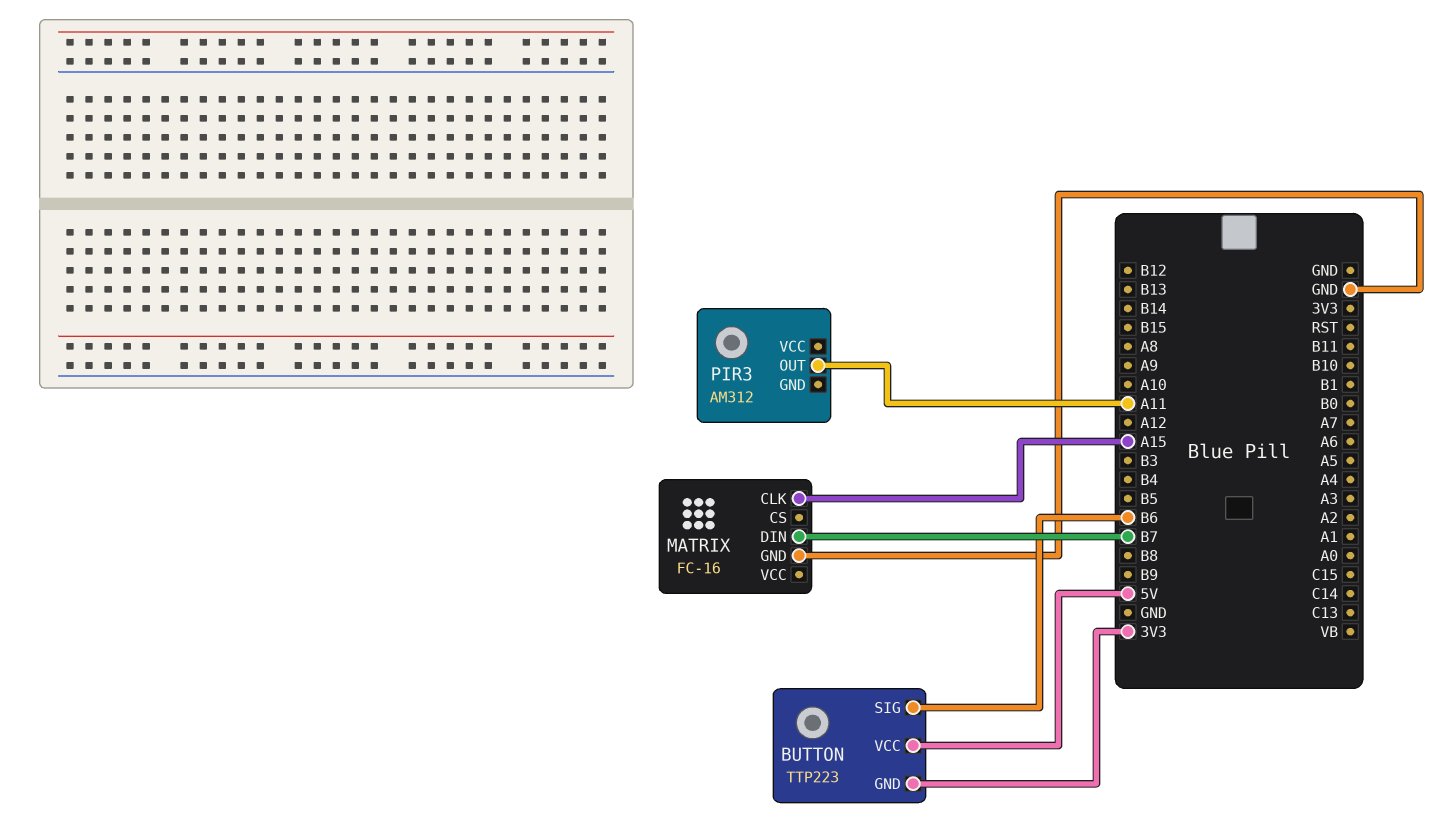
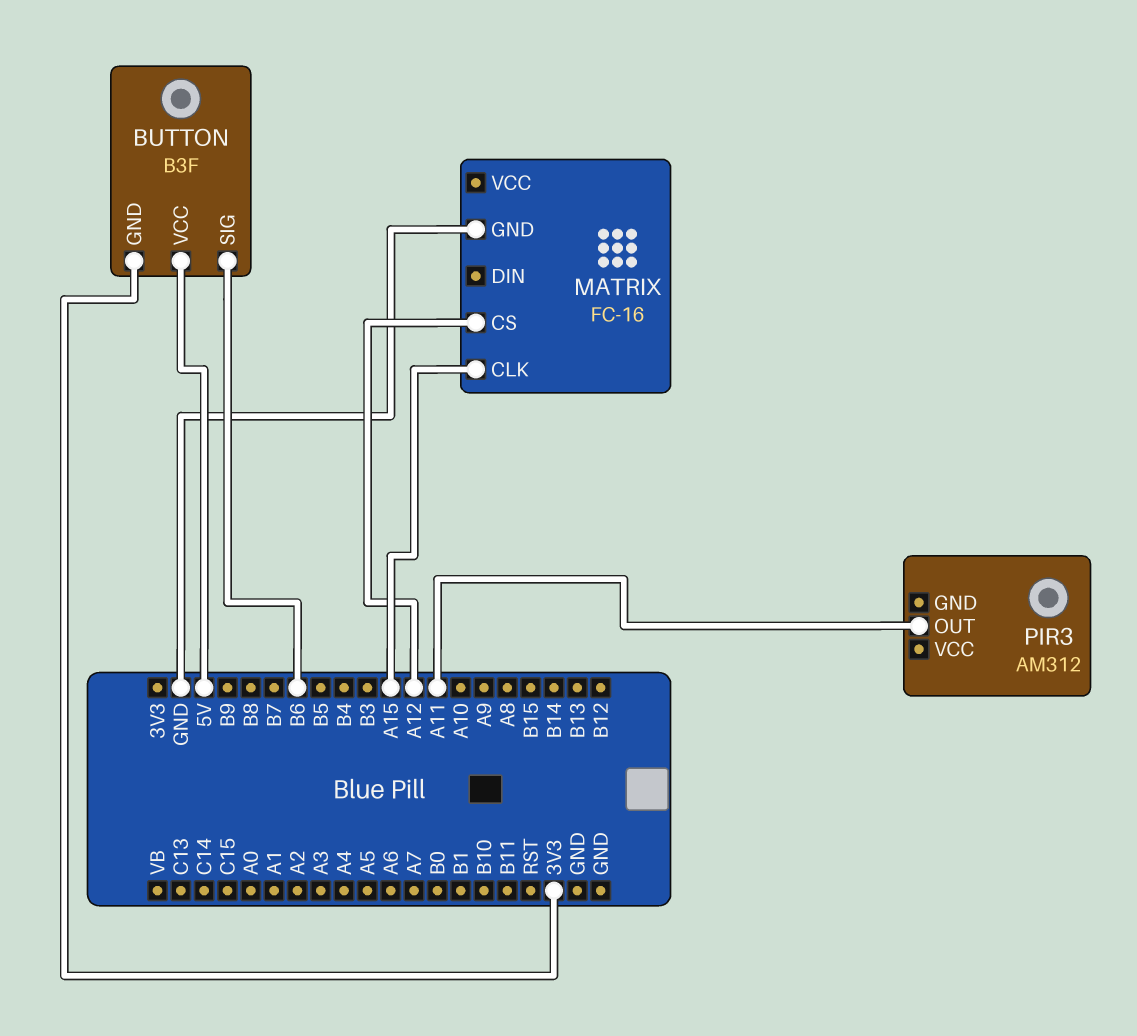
BUTTON: TTP223 -> B3F
MATRIX pin CS: none -> A12
MATRIX pin DIN: B7 -> none

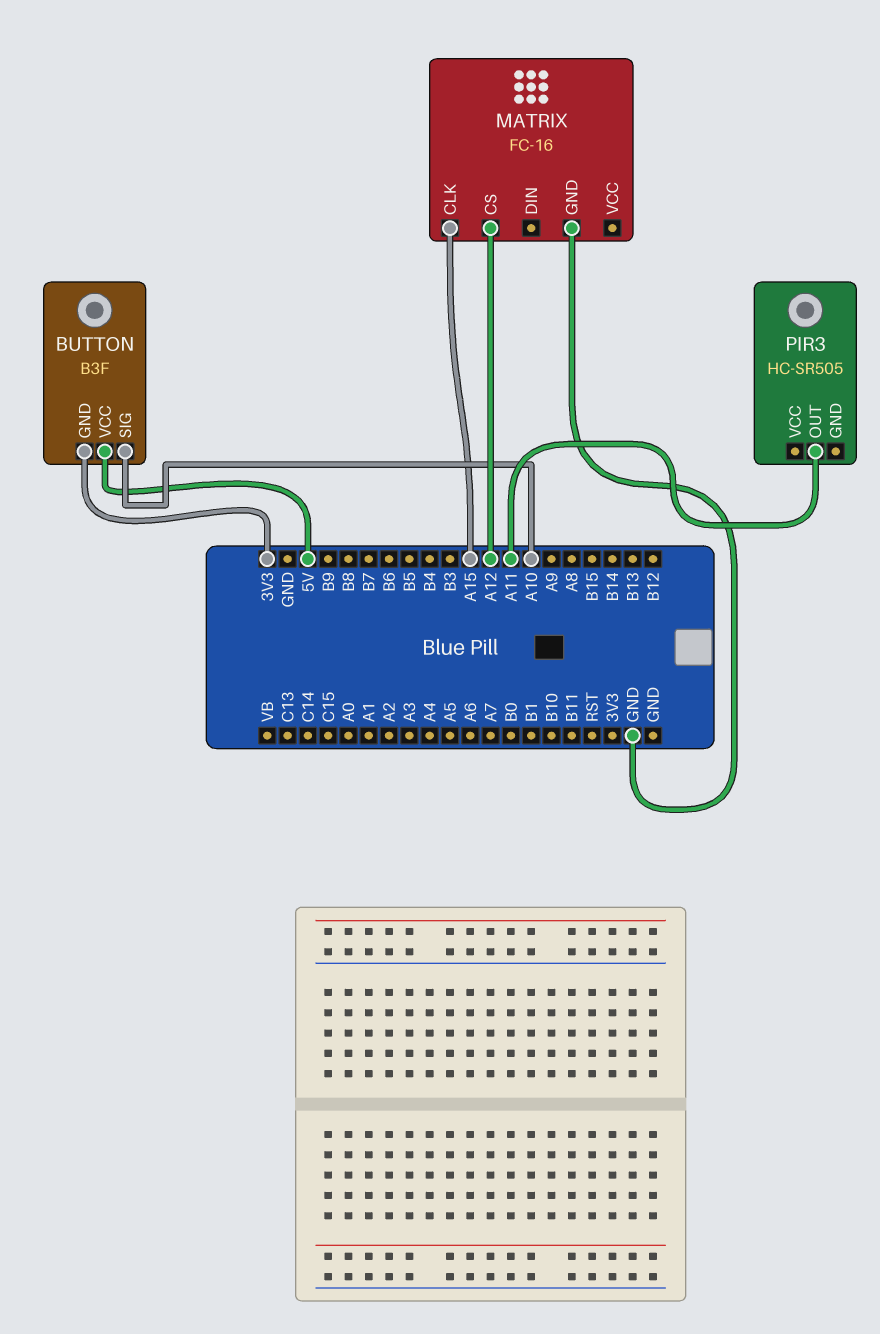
BUTTON pin SIG: B6 -> A10
PIR3: AM312 -> HC-SR505

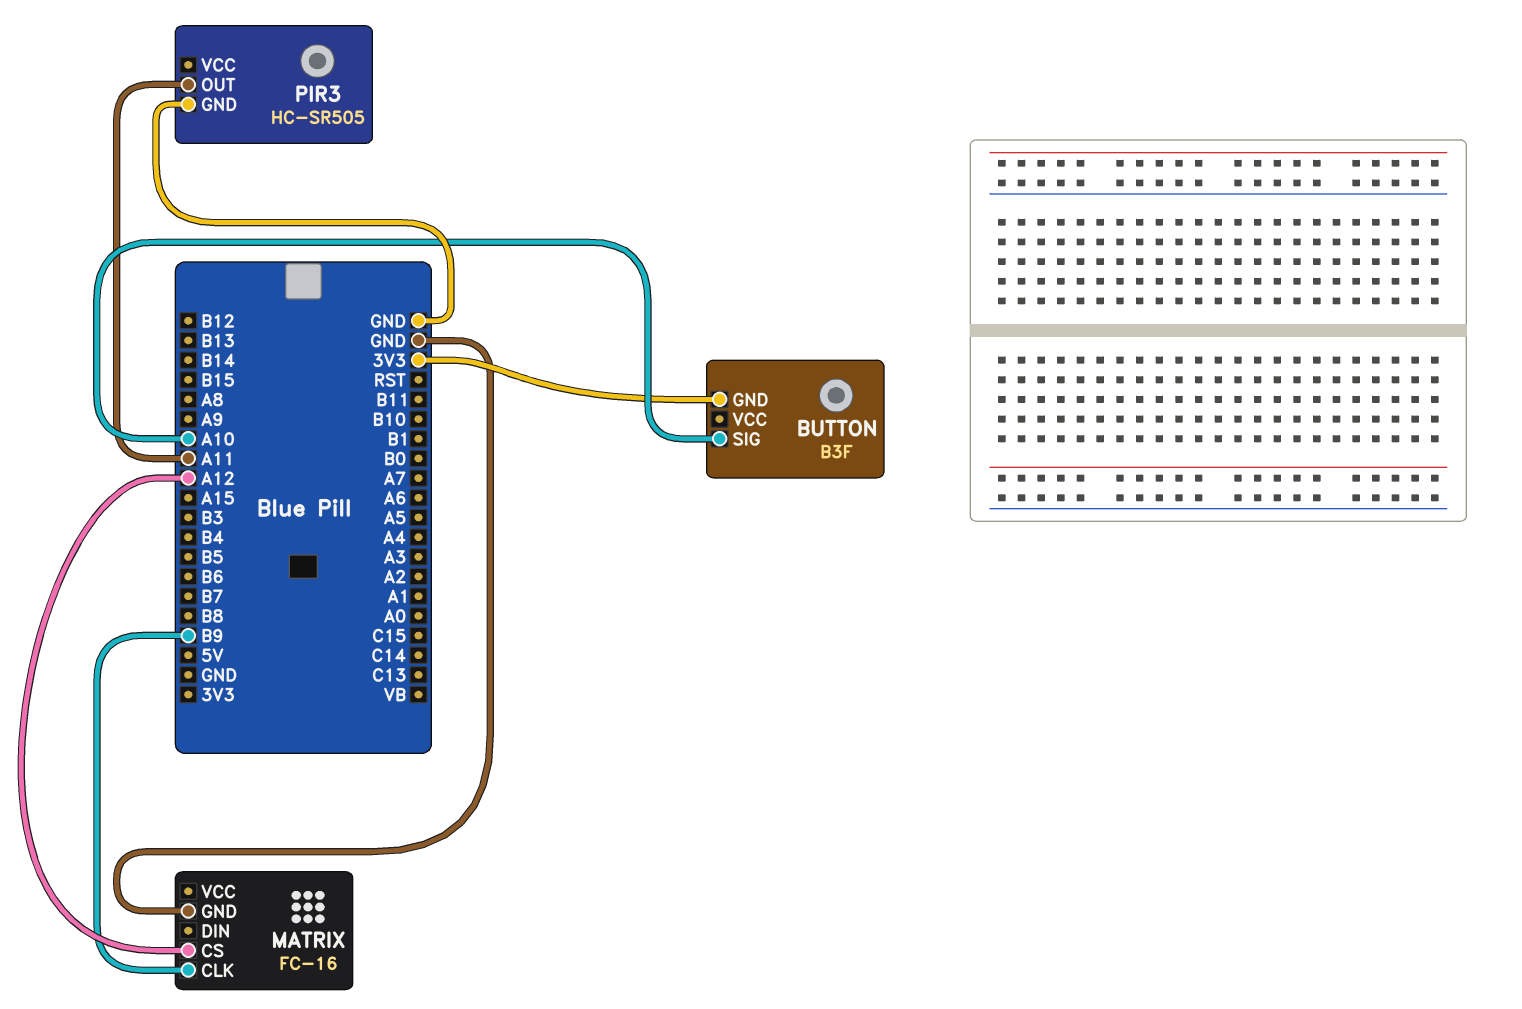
BUTTON pin VCC: 5V -> none
MATRIX pin CLK: A15 -> B9
PIR3 pin GND: none -> GND

